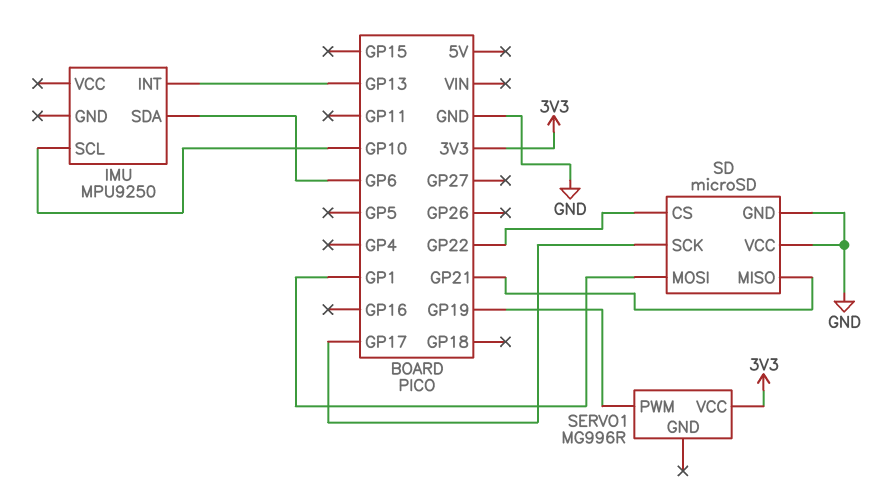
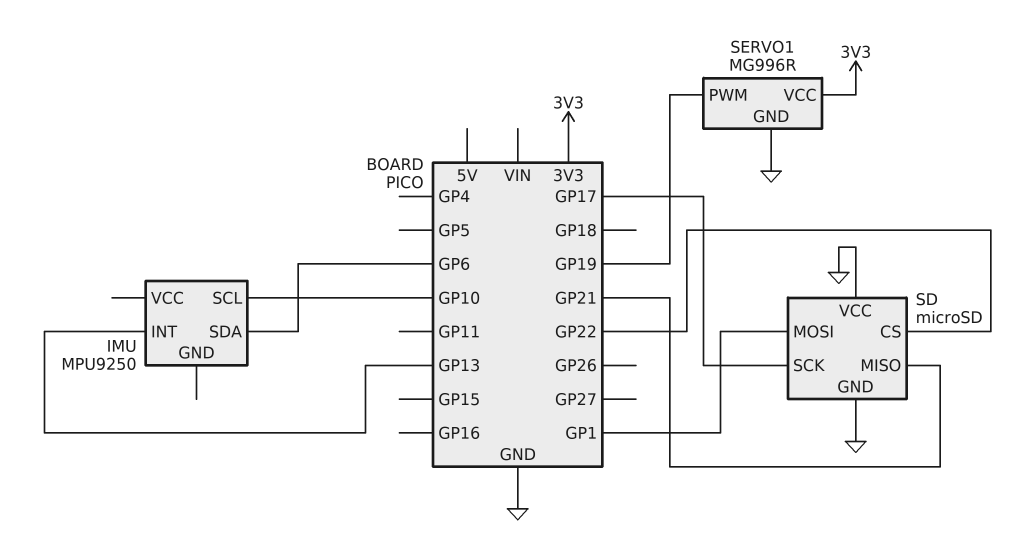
SERVO1 pin GND: none -> GND

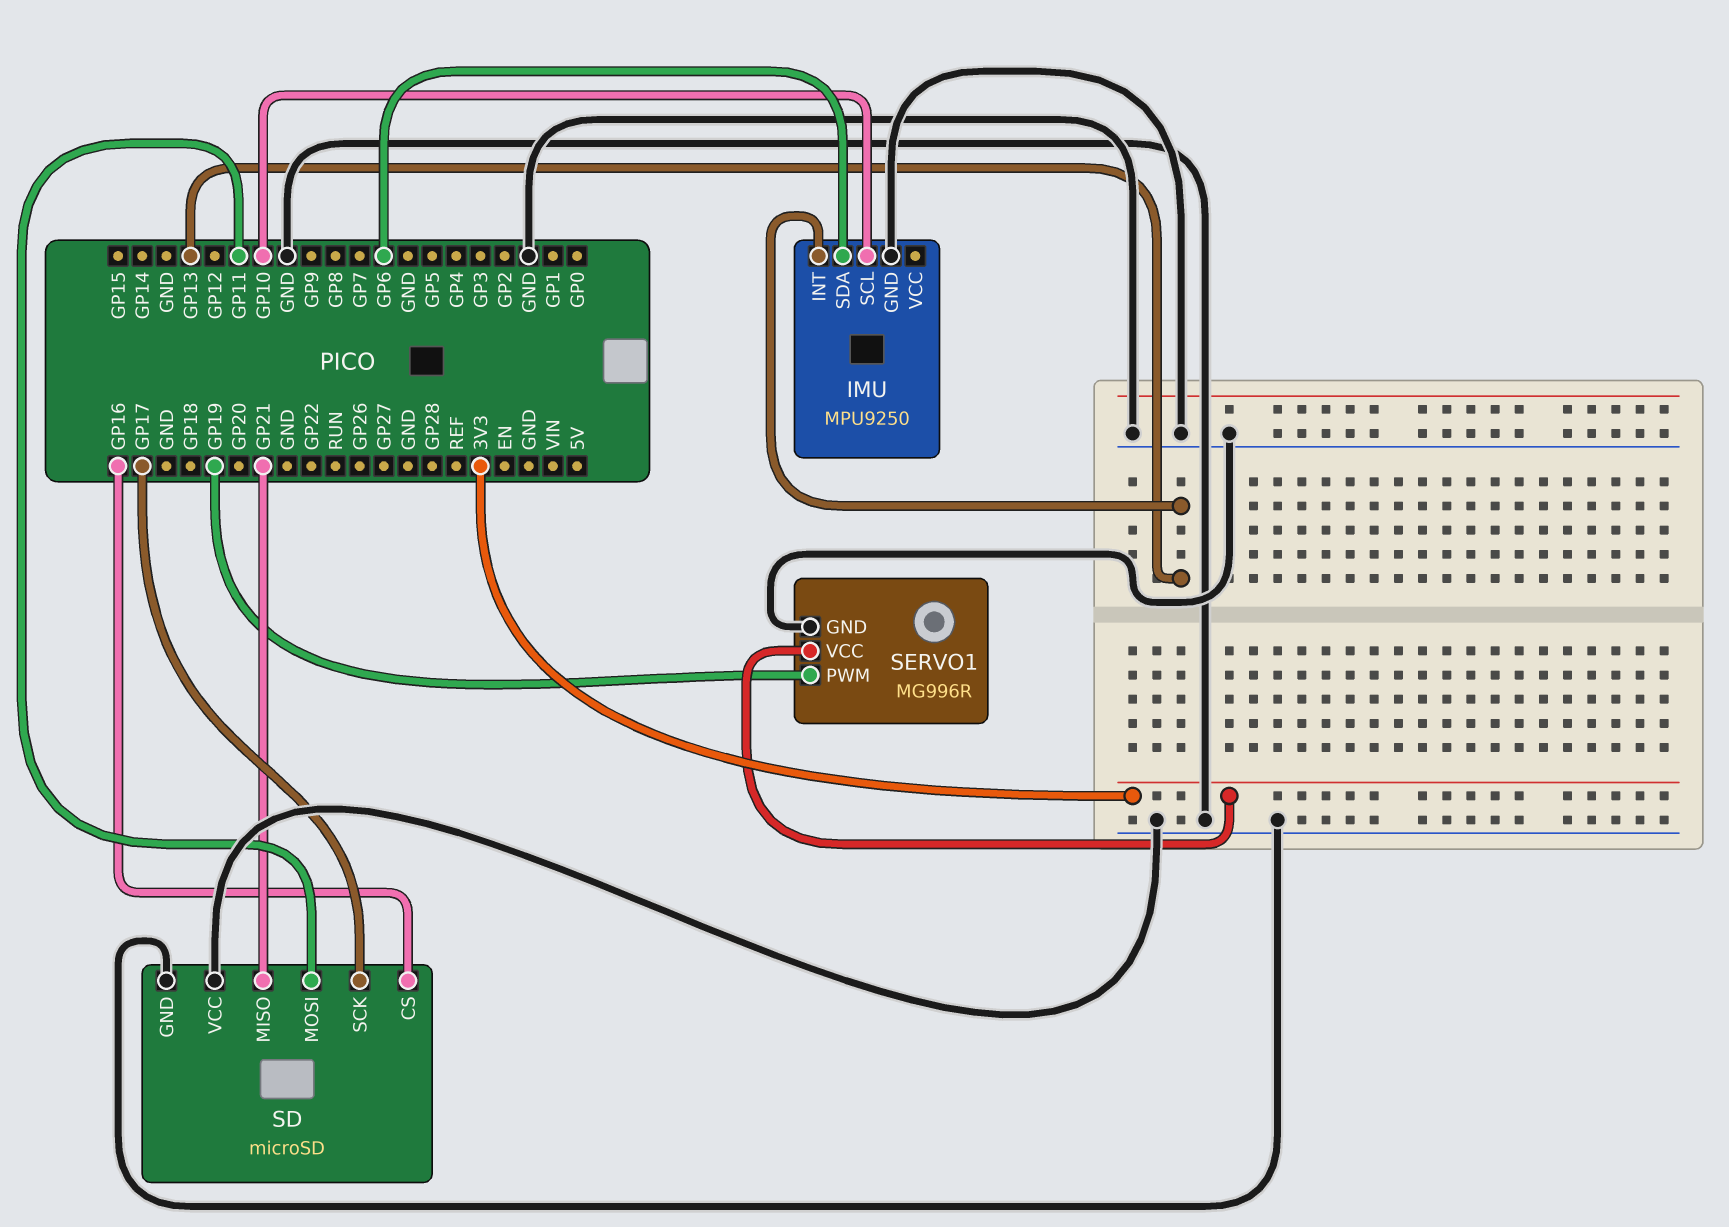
IMU pin GND: none -> GND
SD pin CS: GP22 -> GP16
SD pin MOSI: GP1 -> GP11

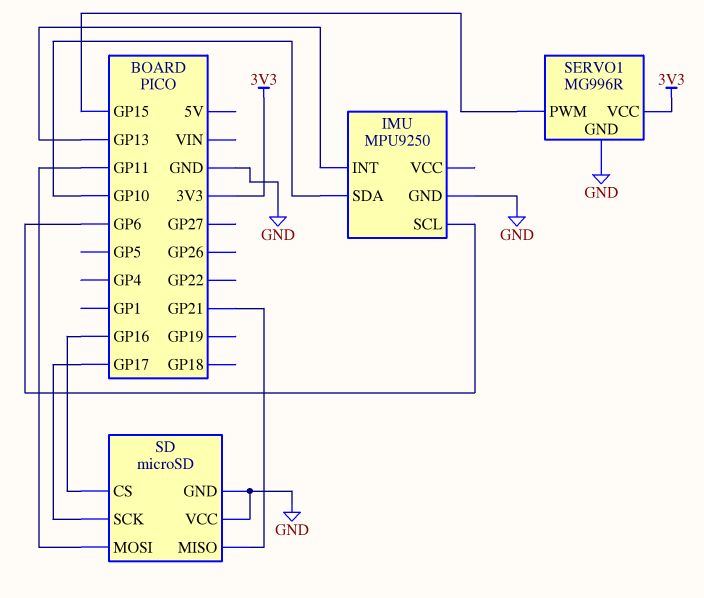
IMU pin SCL: GP10 -> GP6
IMU pin SDA: GP6 -> GP10
SERVO1 pin PWM: GP19 -> GP15

